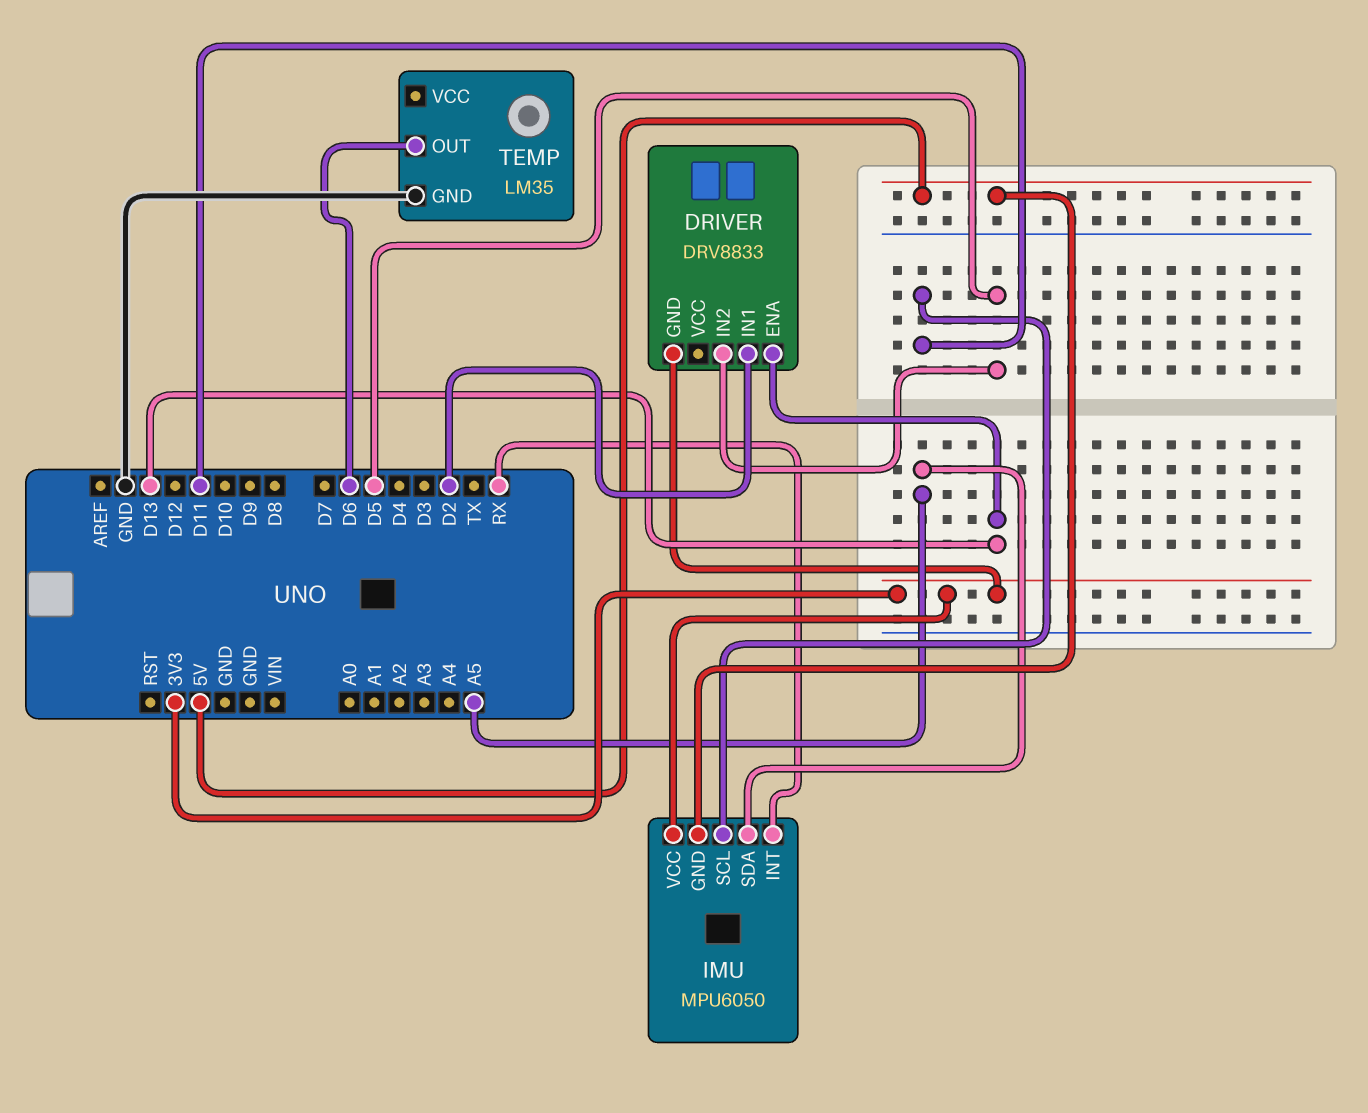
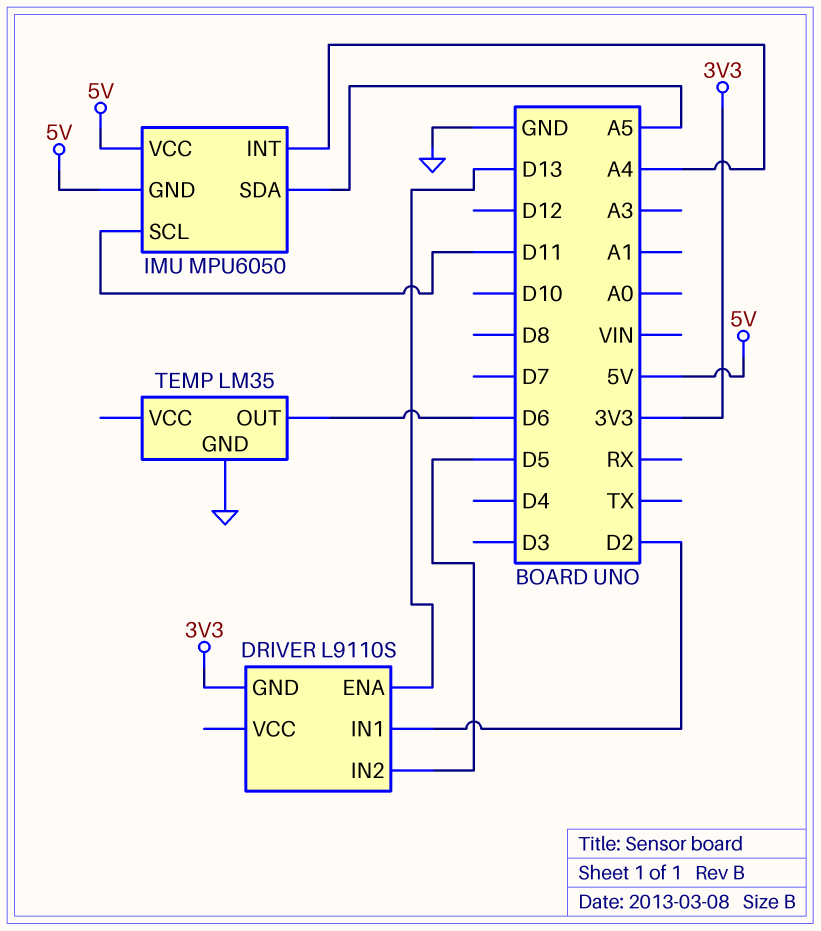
DRIVER: DRV8833 -> L9110S
IMU pin INT: RX -> A4
IMU pin VCC: 3V3 -> 5V

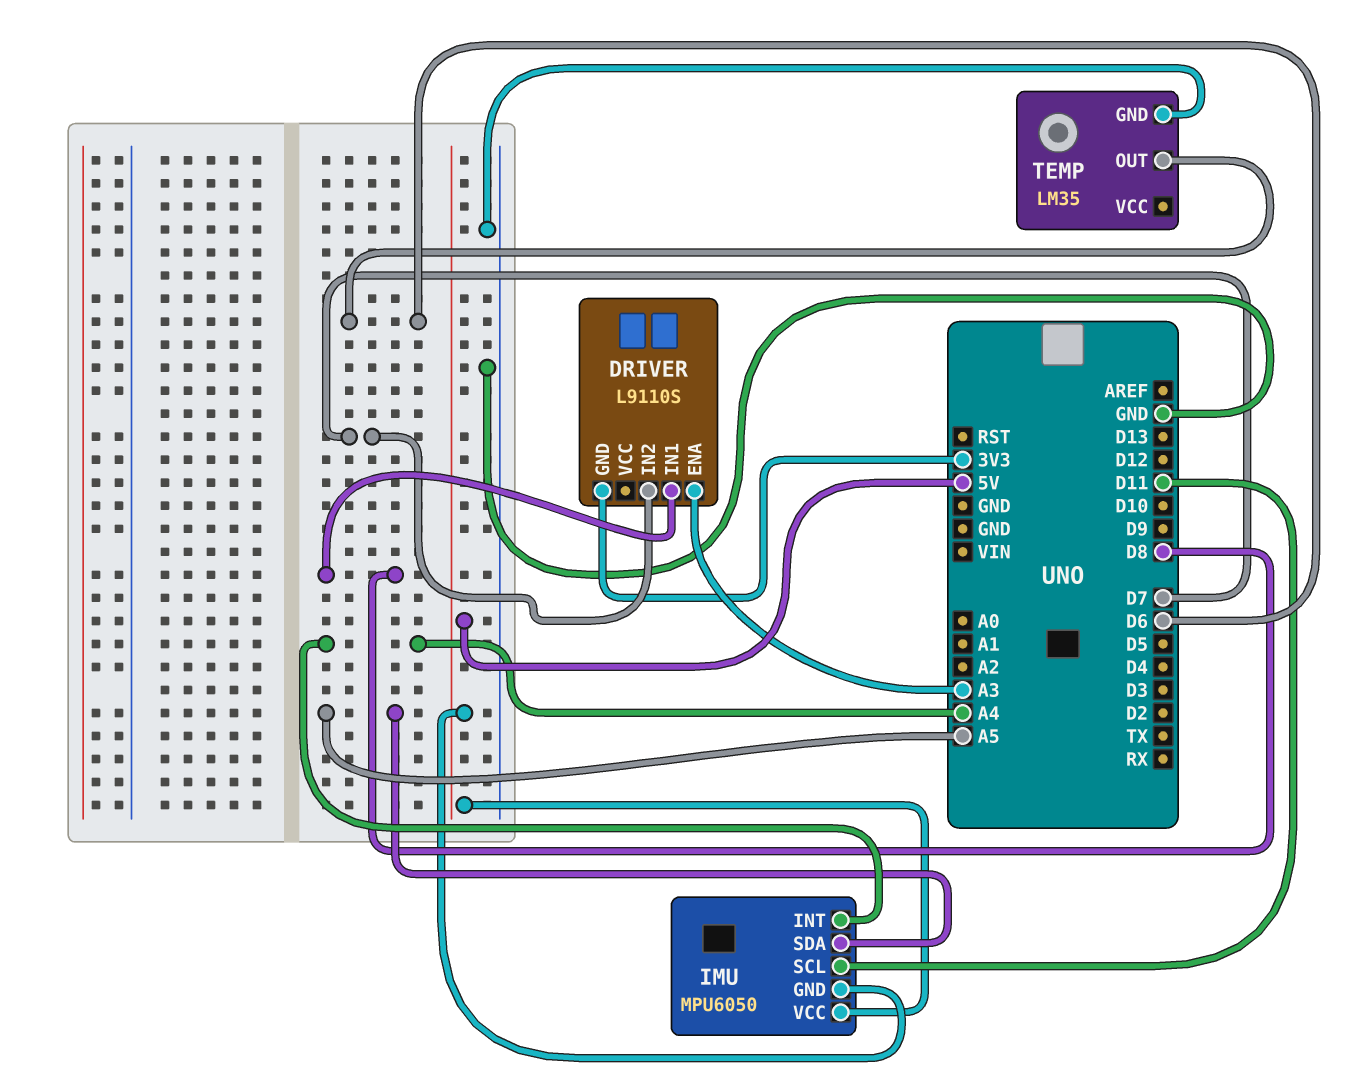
DRIVER pin ENA: D13 -> A3
DRIVER pin IN1: D2 -> D8
DRIVER pin IN2: D5 -> D7

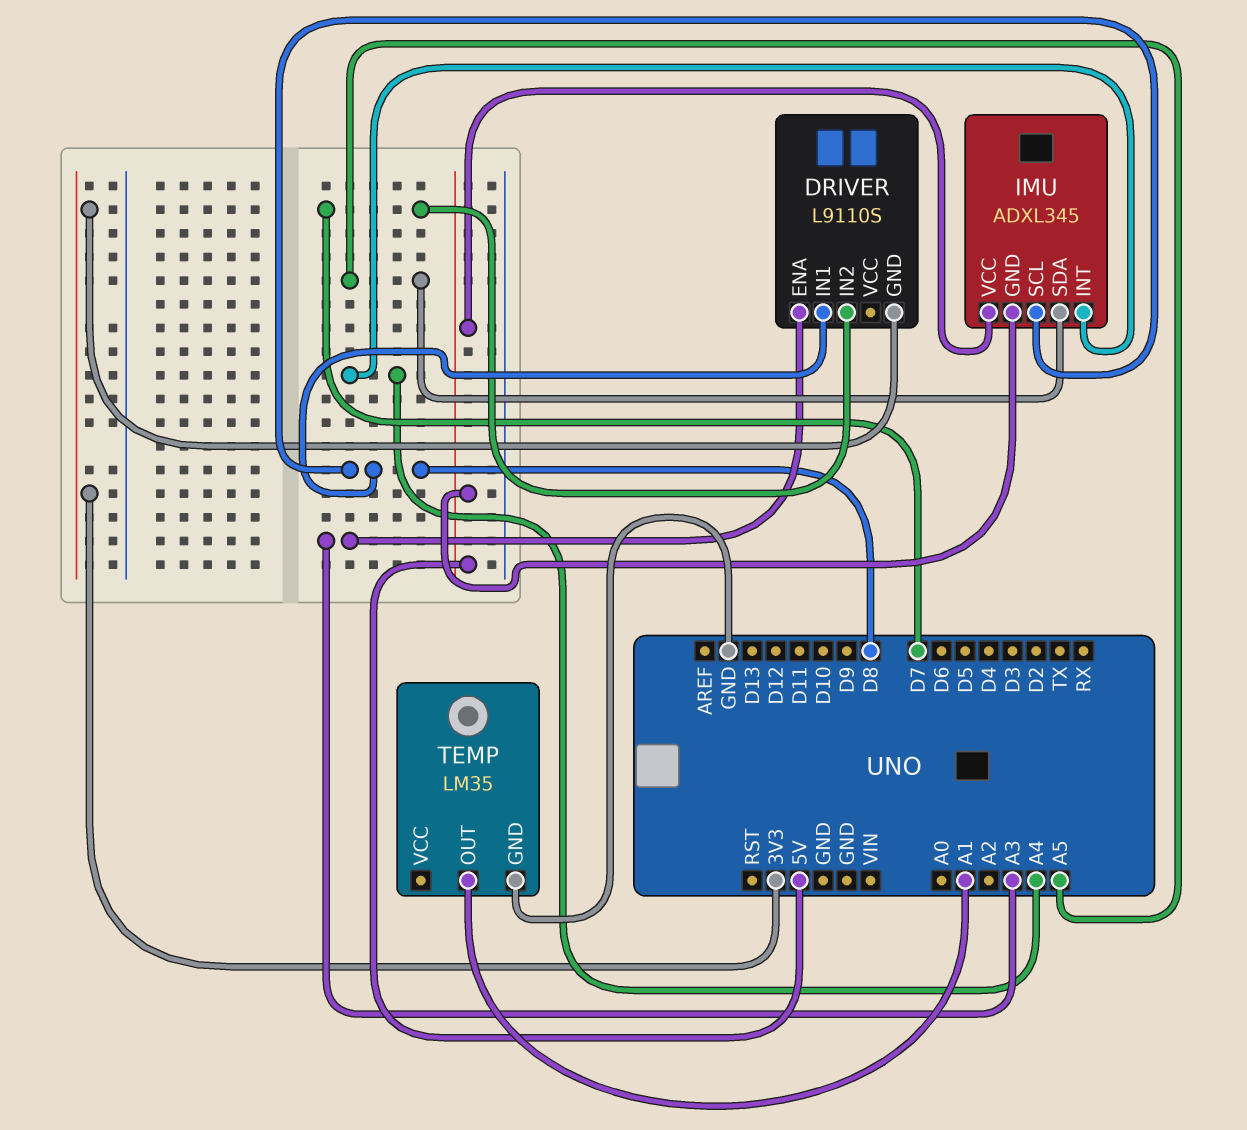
IMU: MPU6050 -> ADXL345
IMU pin SCL: D11 -> D8
TEMP pin OUT: D6 -> A1

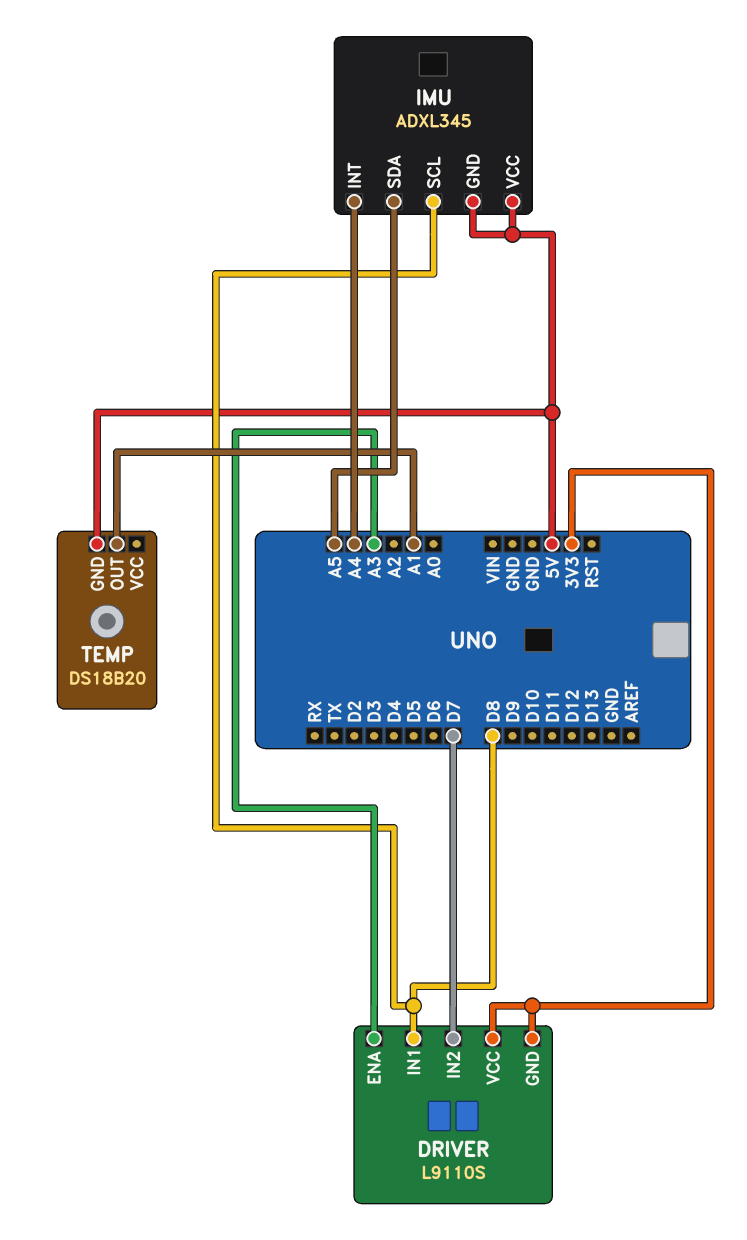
DRIVER pin VCC: none -> 3V3
TEMP: LM35 -> DS18B20
TEMP pin GND: GND -> 5V

